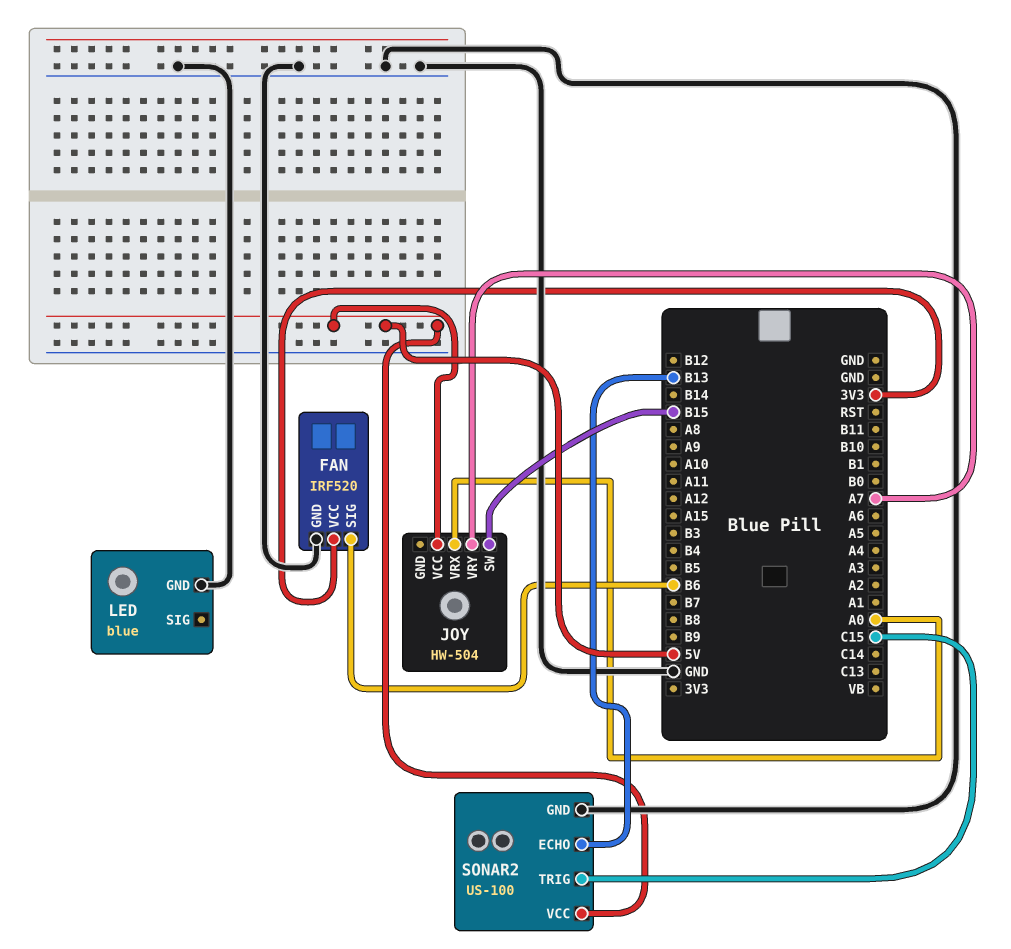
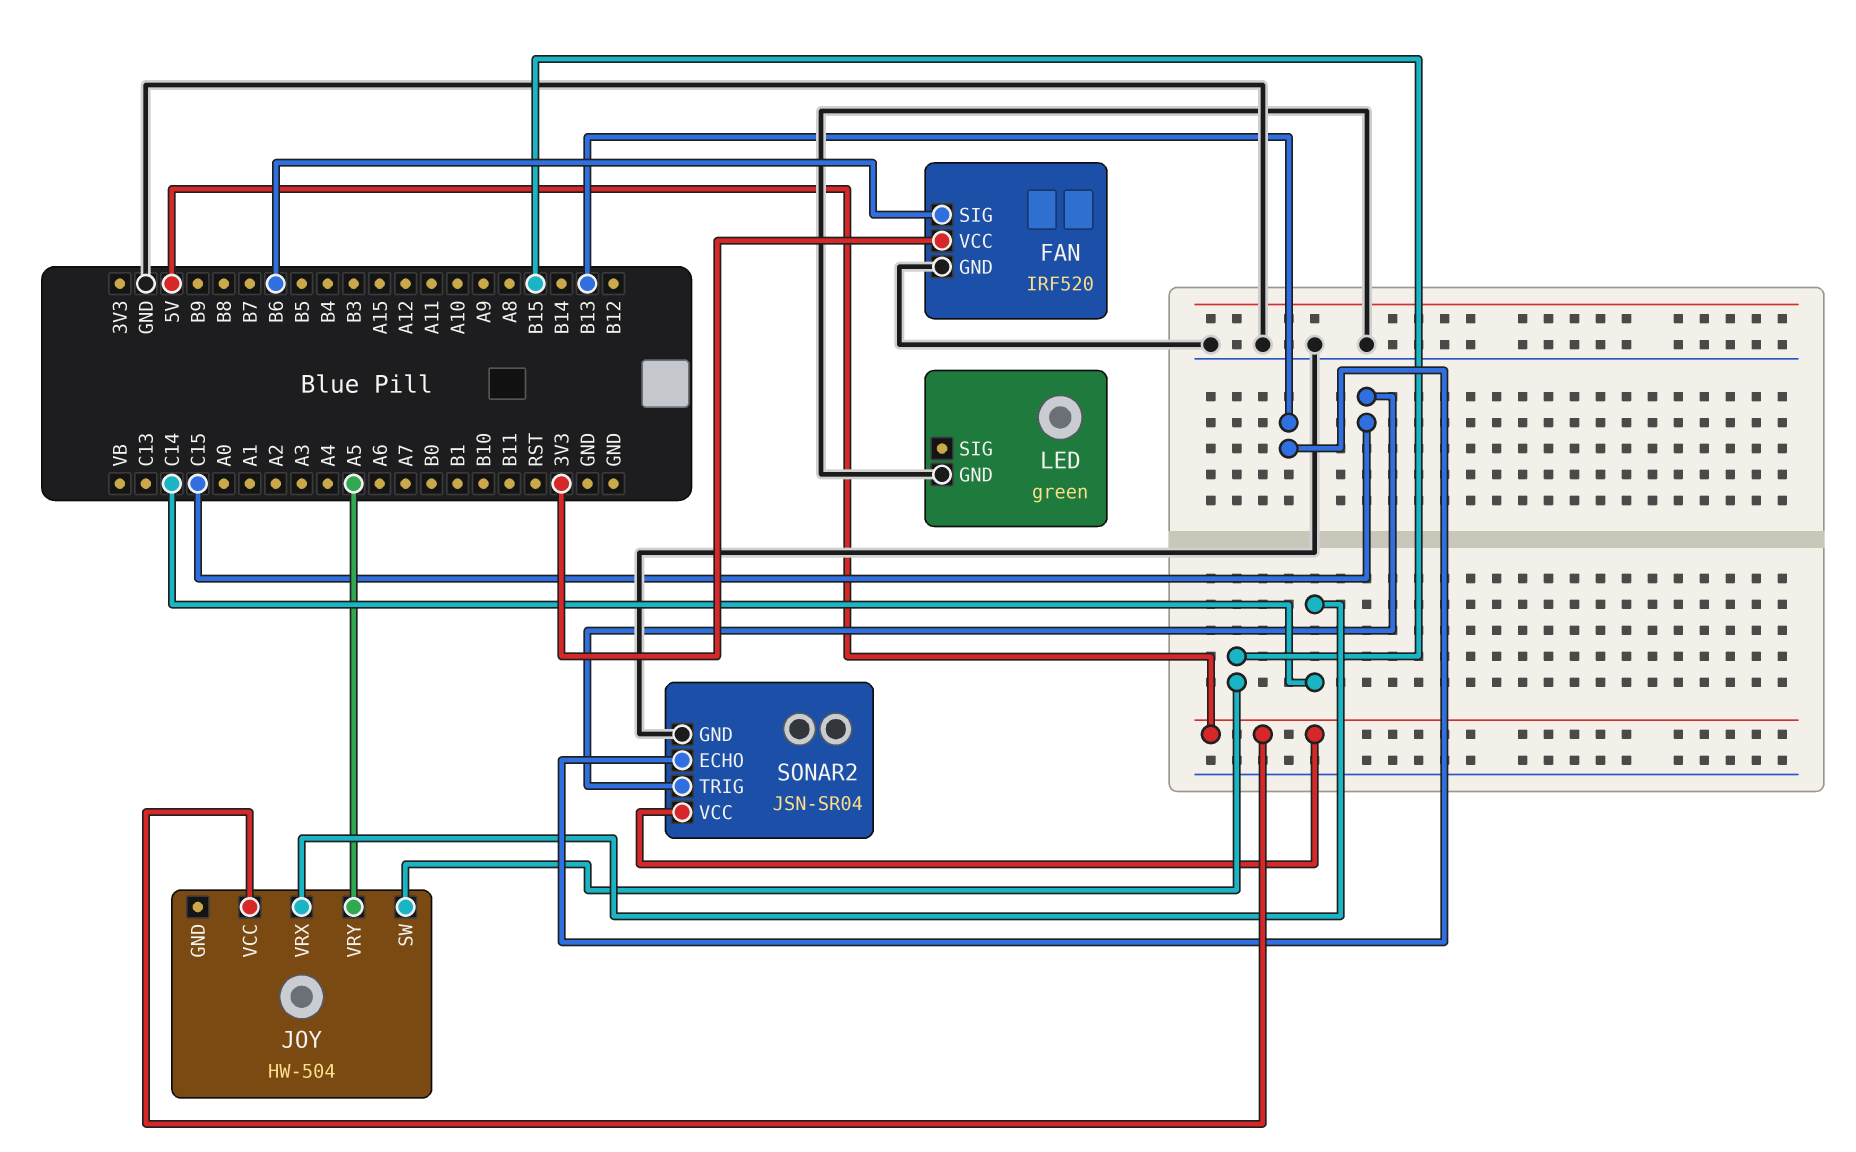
JOY pin VRX: A0 -> C14
JOY pin VRY: A7 -> A5
LED: blue -> green
SONAR2: US-100 -> JSN-SR04

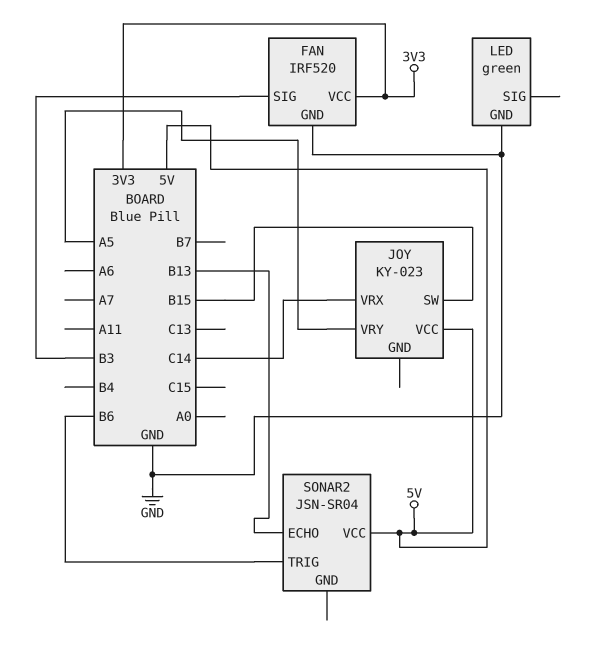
FAN pin SIG: B6 -> B3
JOY: HW-504 -> KY-023
SONAR2 pin GND: GND -> none
SONAR2 pin TRIG: C15 -> B6

